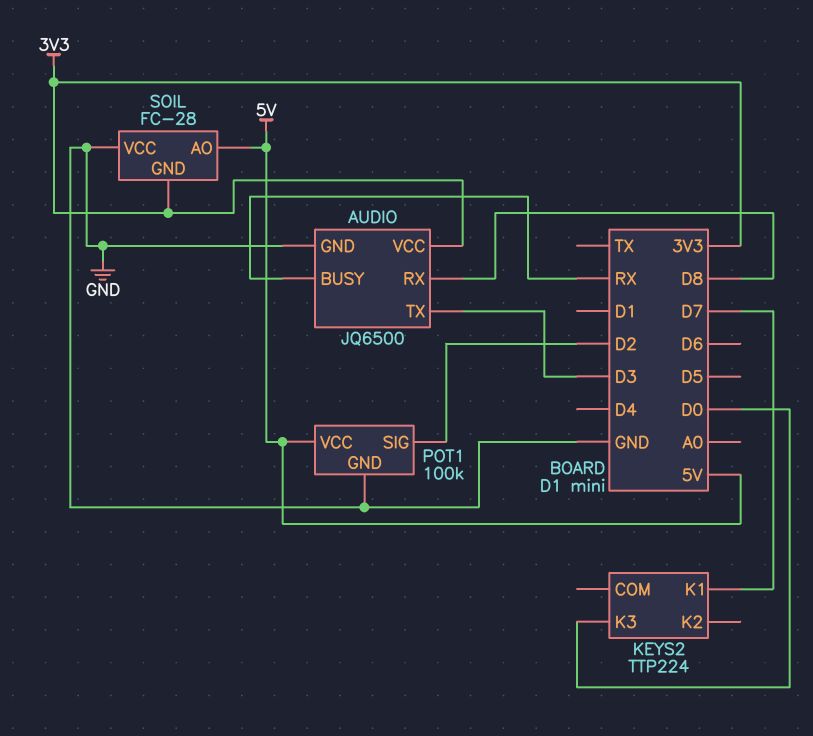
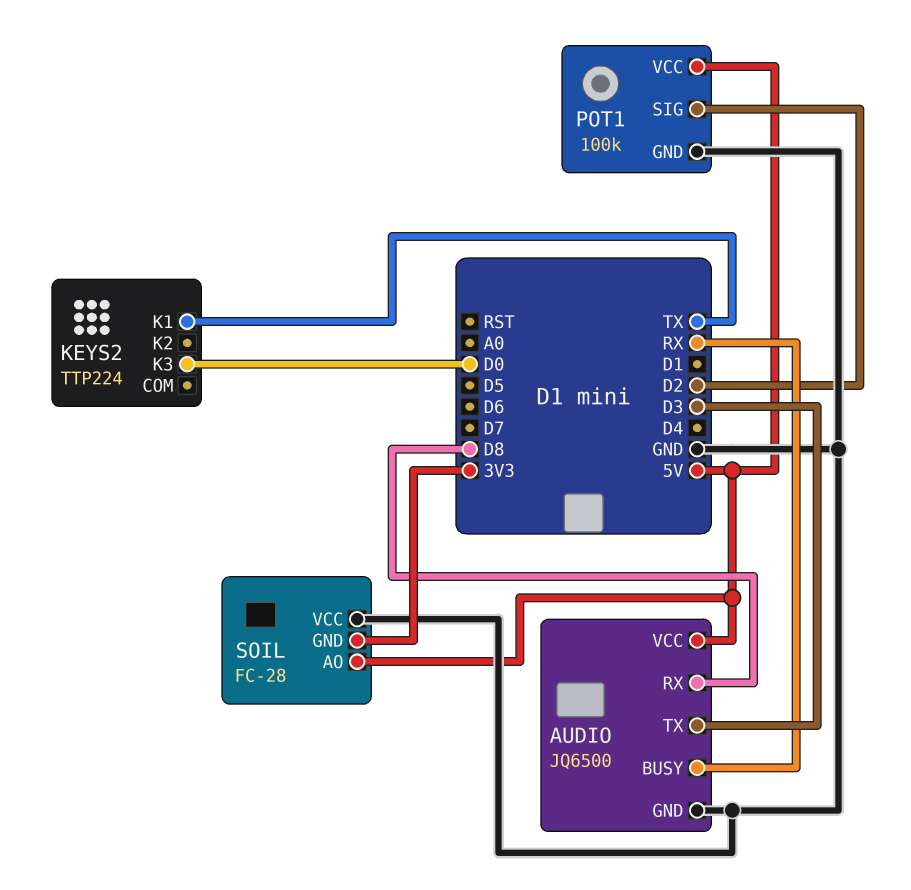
AUDIO pin VCC: 3V3 -> 5V
KEYS2 pin K1: D7 -> TX

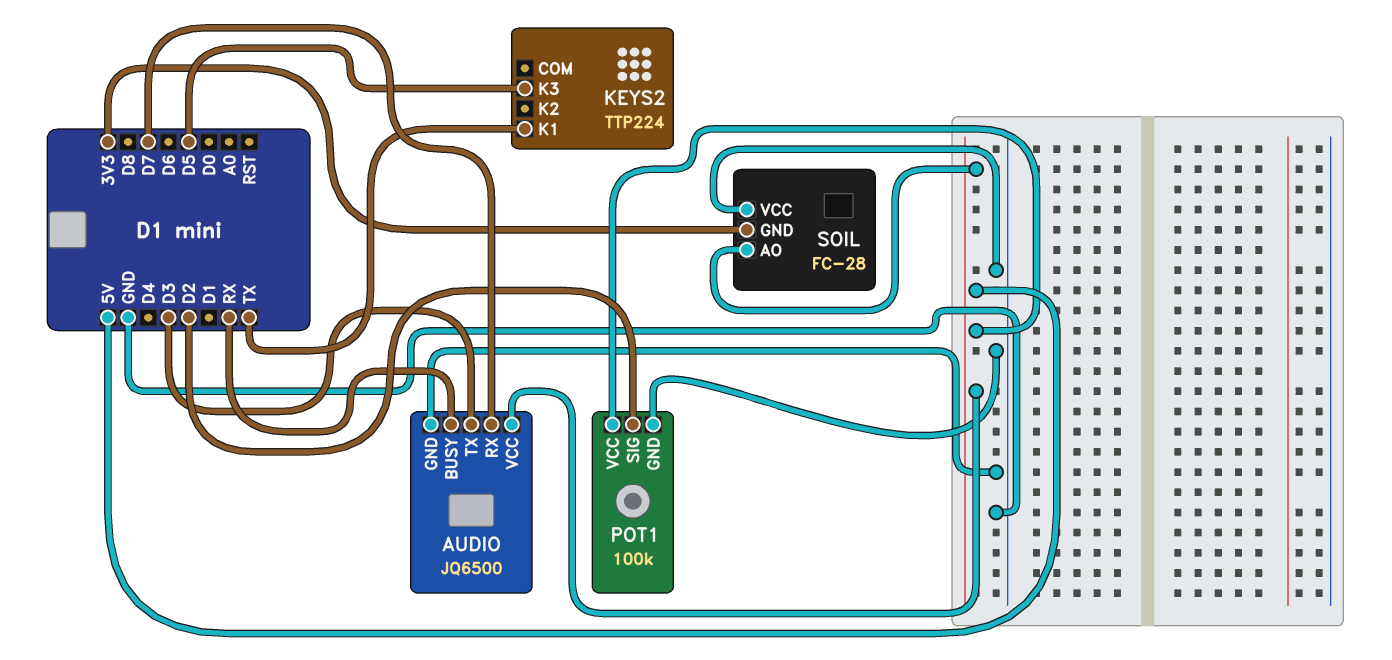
AUDIO pin RX: D8 -> D7
KEYS2 pin K3: D0 -> D5

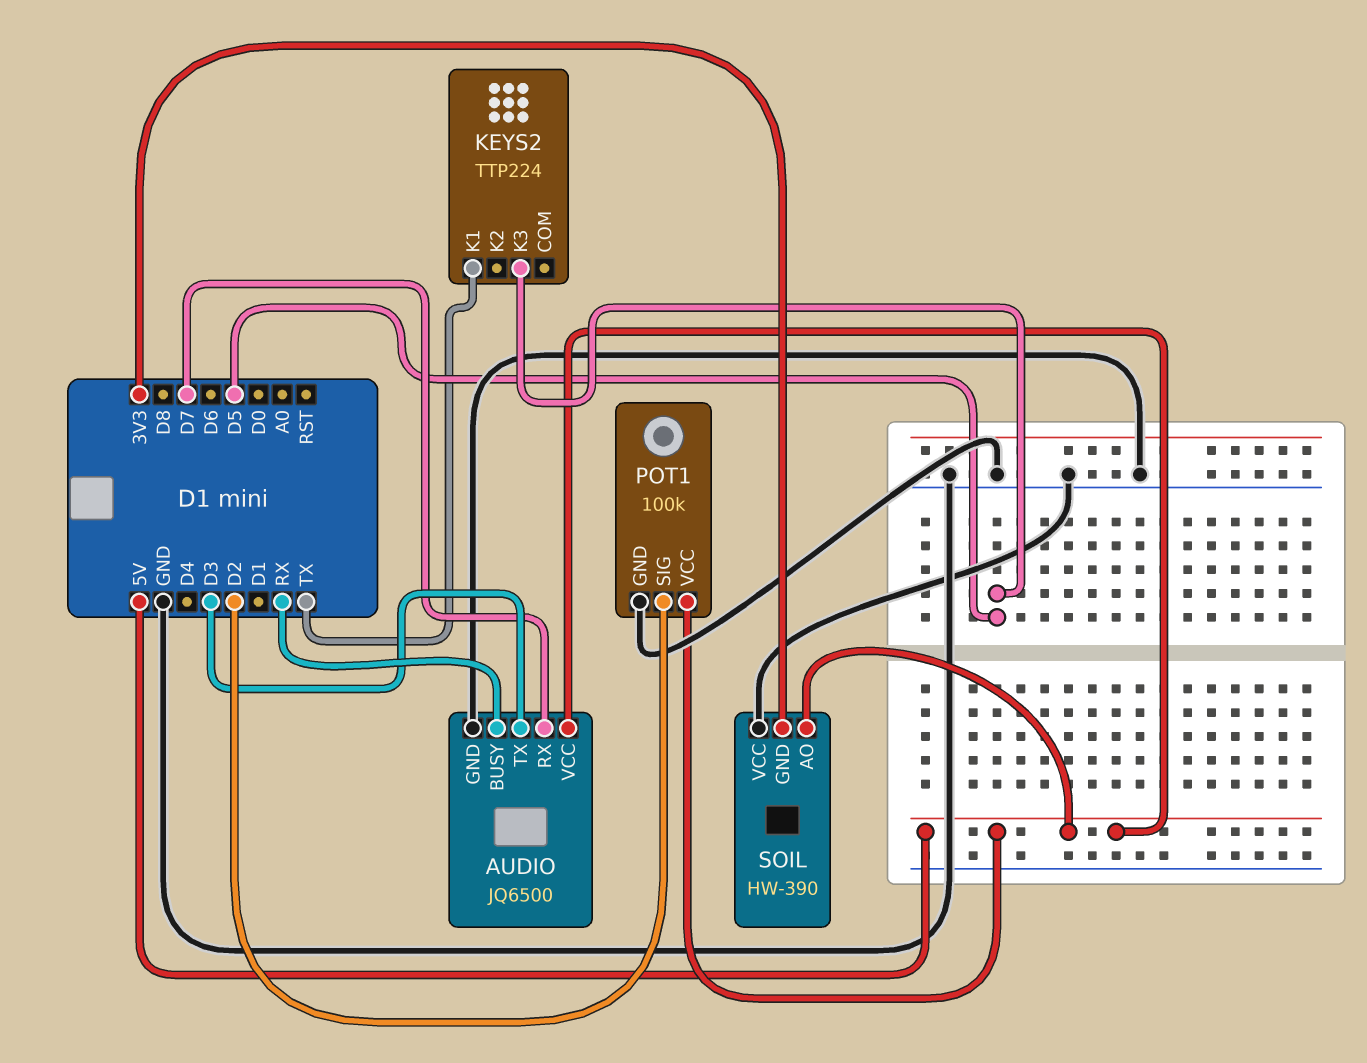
SOIL: FC-28 -> HW-390

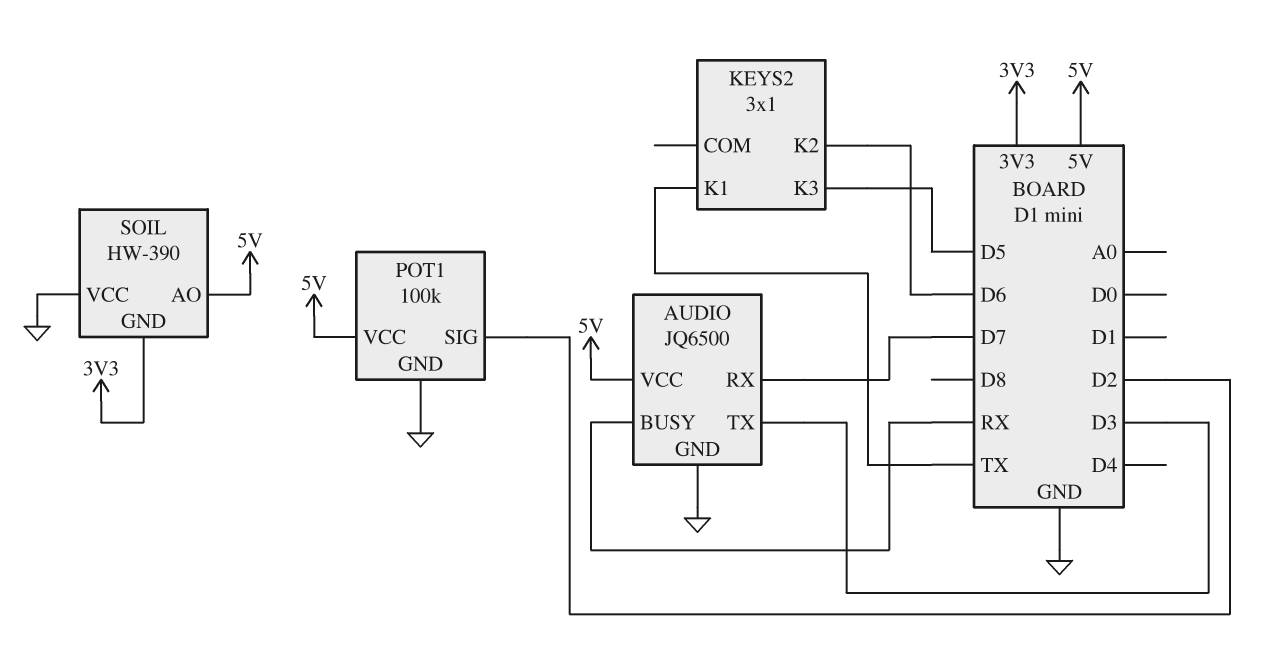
KEYS2: TTP224 -> 3x1
KEYS2 pin K2: none -> D6

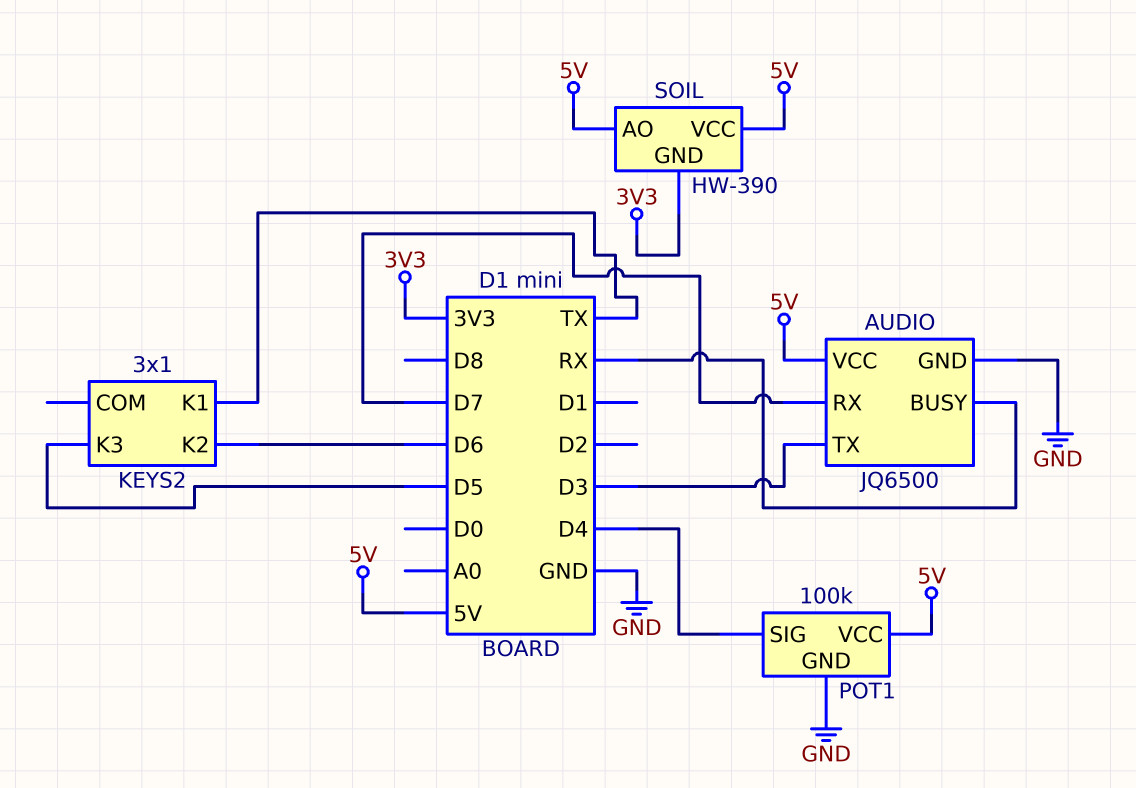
POT1 pin SIG: D2 -> D4
SOIL pin VCC: GND -> 5V

